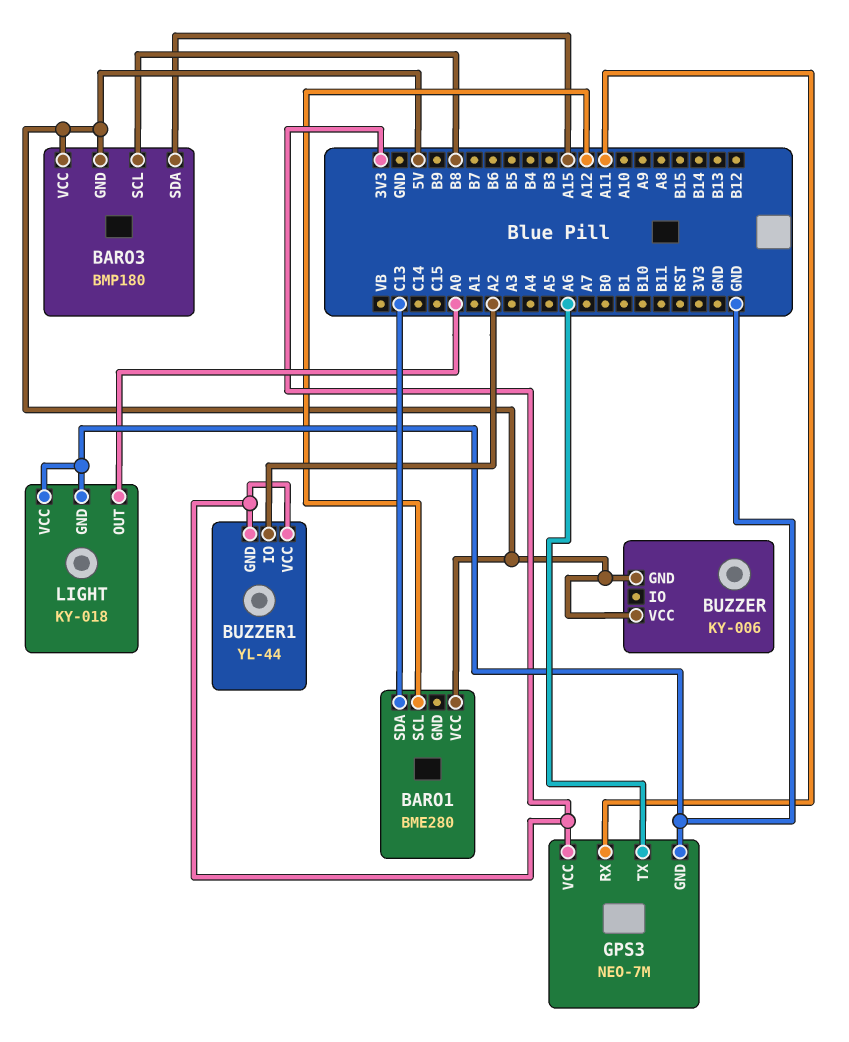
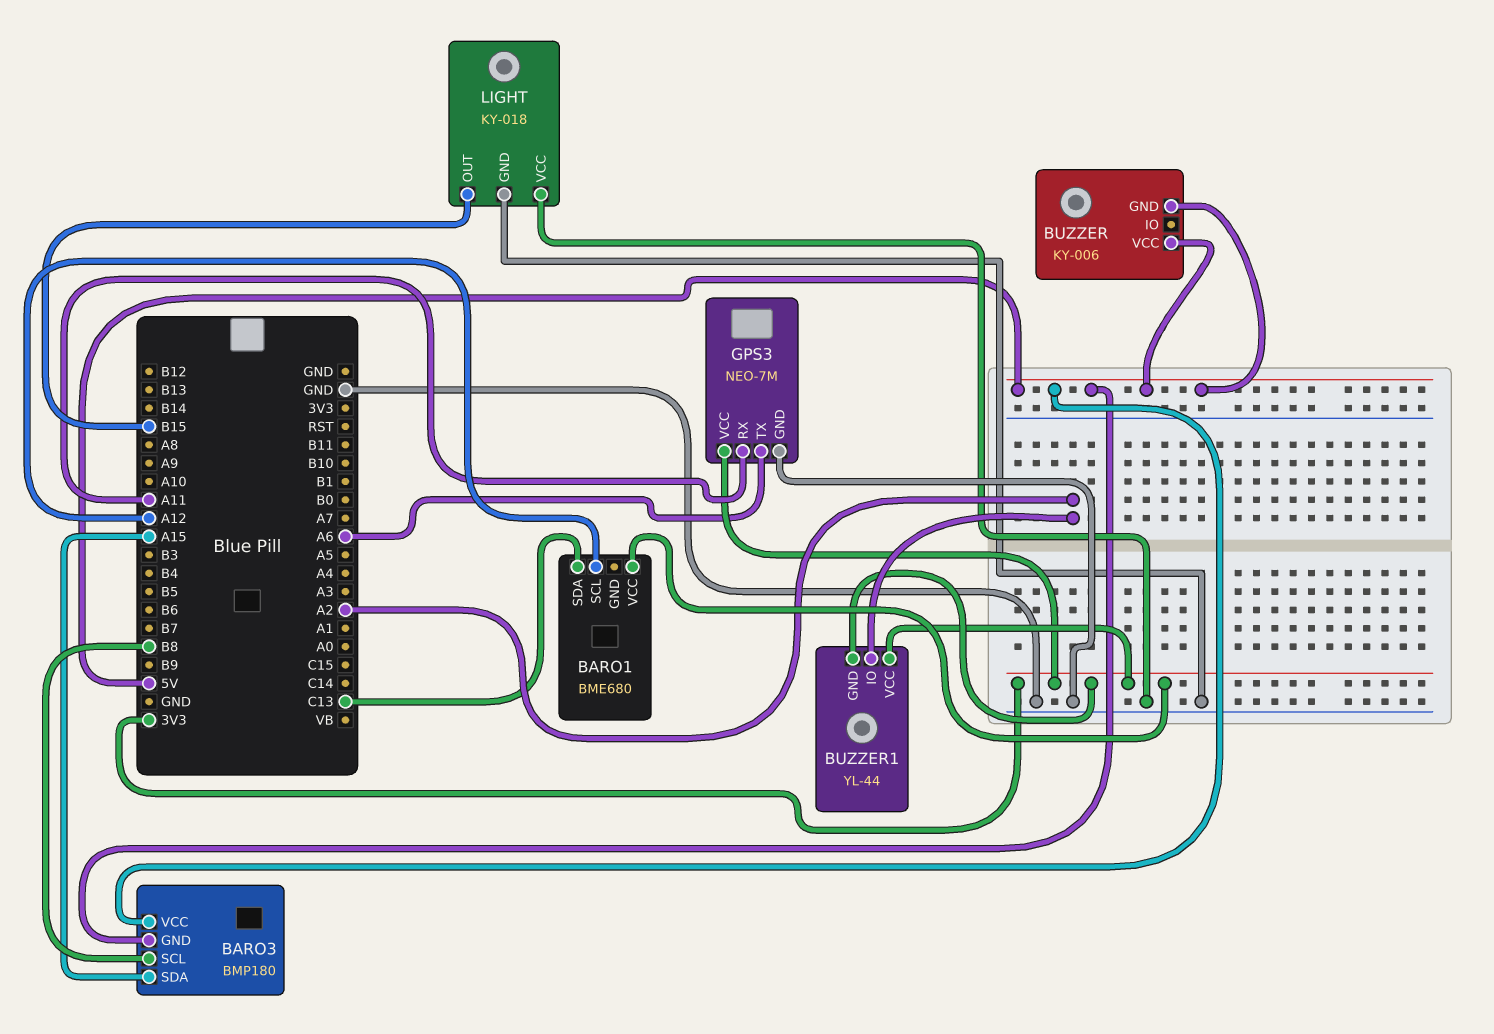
BARO1: BME280 -> BME680
BARO1 pin VCC: 5V -> 3V3
LIGHT pin OUT: A0 -> B15

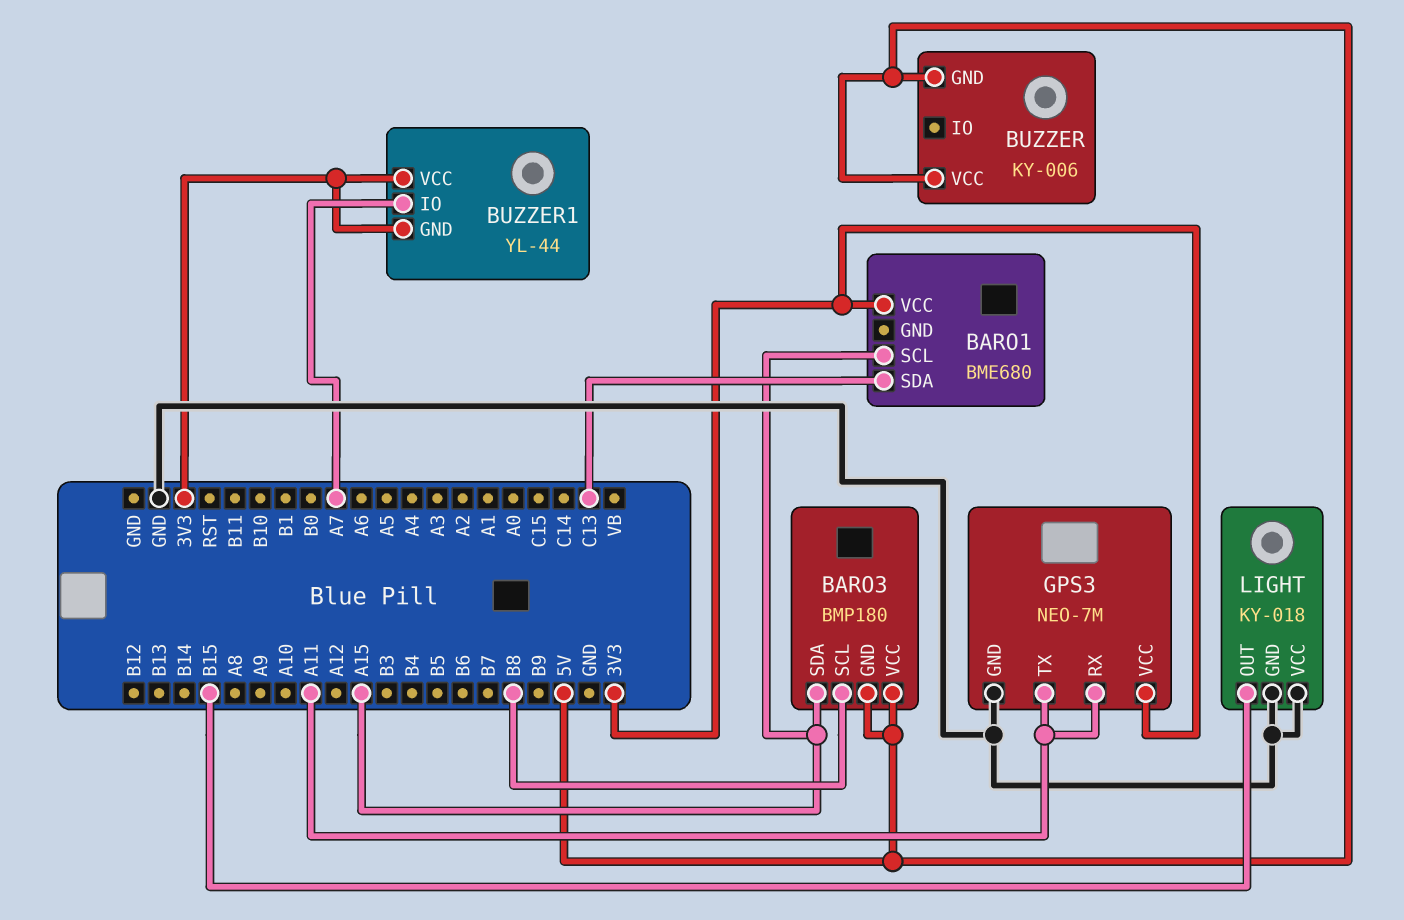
BARO1 pin SCL: A12 -> A15
BUZZER1 pin IO: A2 -> A7
GPS3 pin TX: A6 -> A11

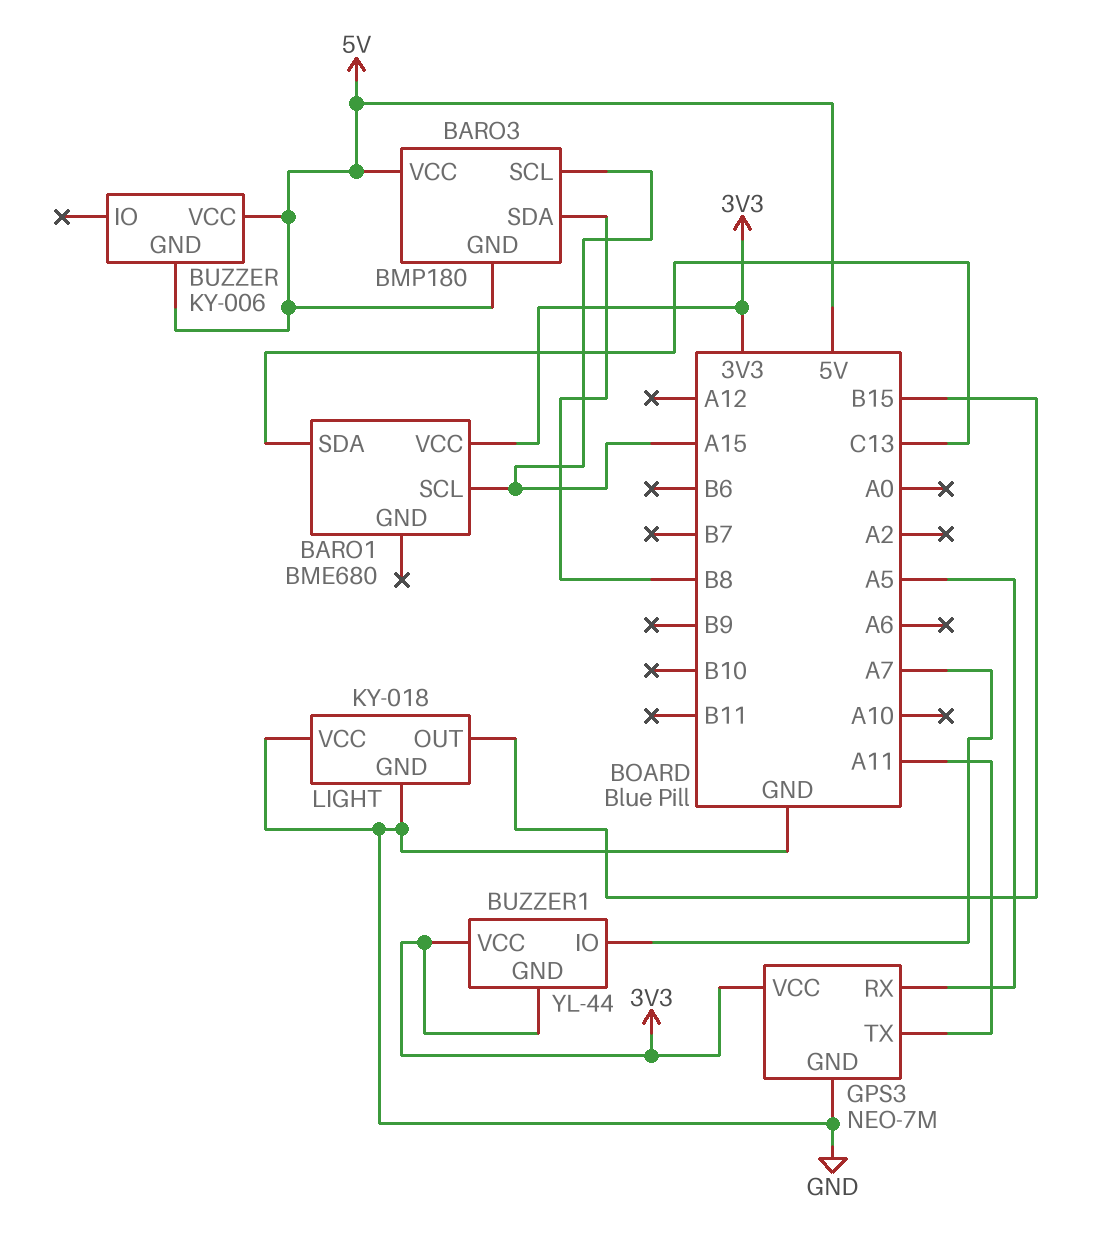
BARO3 pin SCL: B8 -> A15
BARO3 pin SDA: A15 -> B8
GPS3 pin RX: A11 -> A5

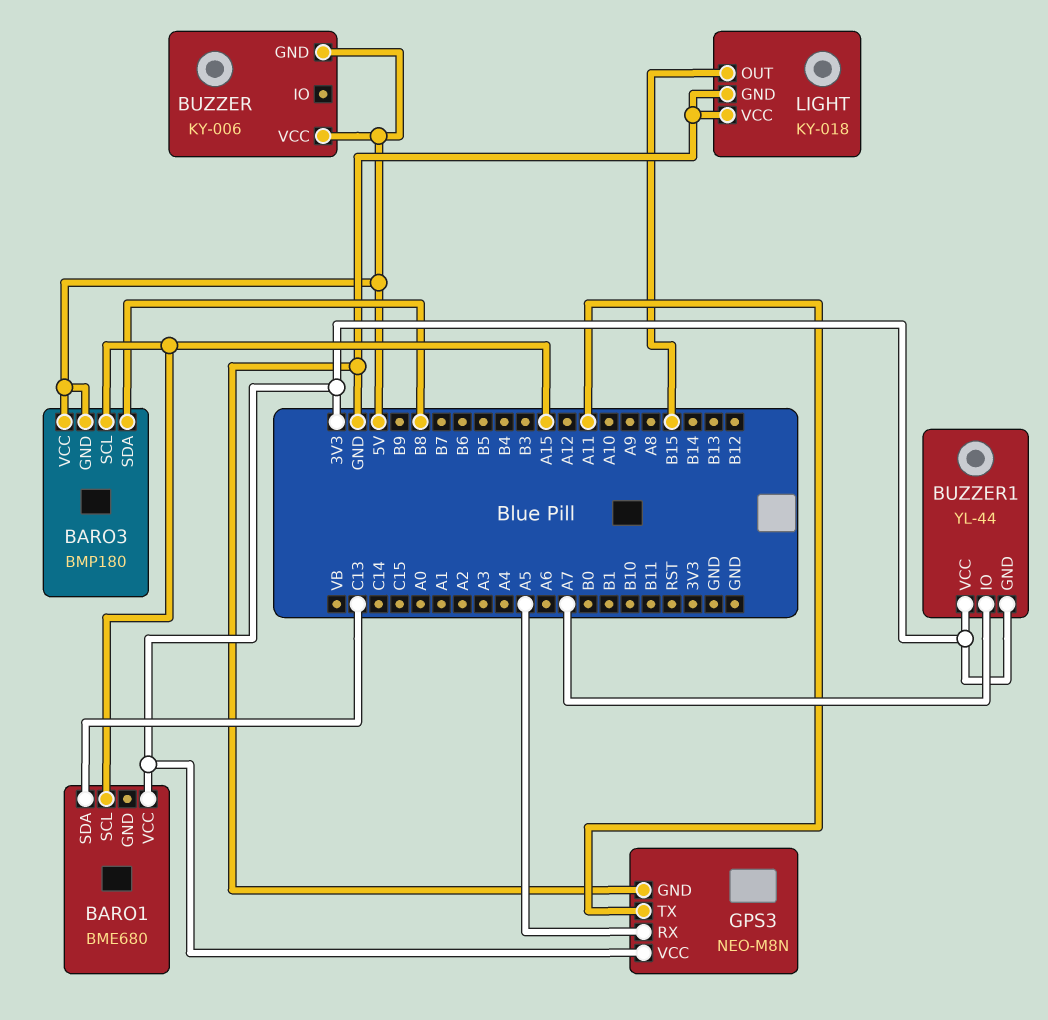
GPS3: NEO-7M -> NEO-M8N

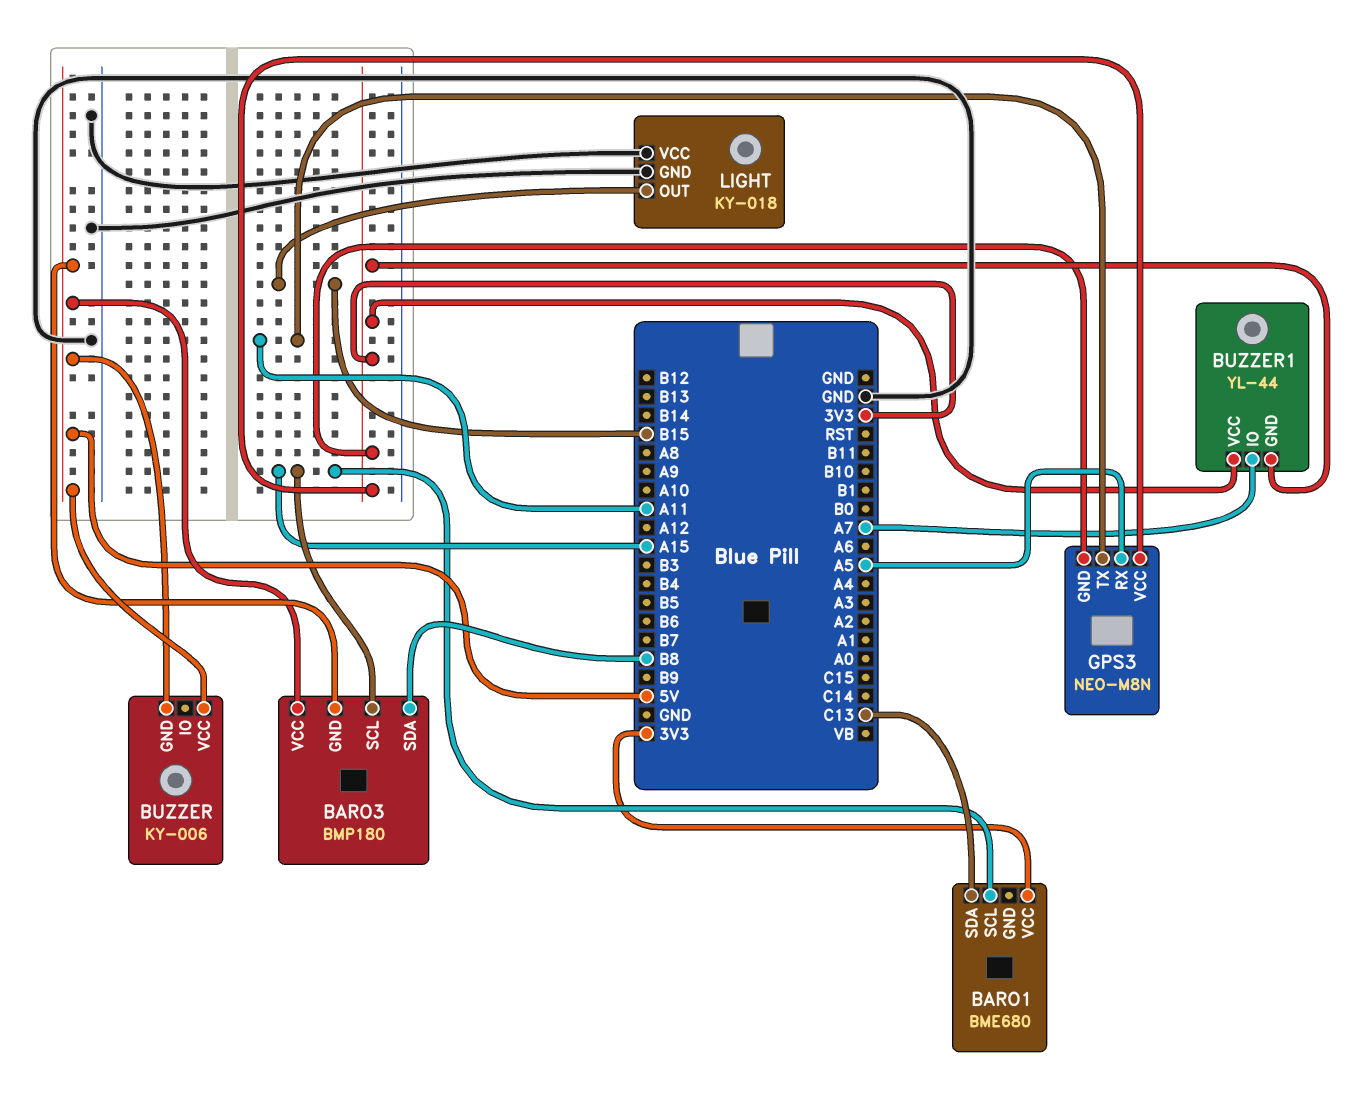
GPS3 pin GND: GND -> 3V3

